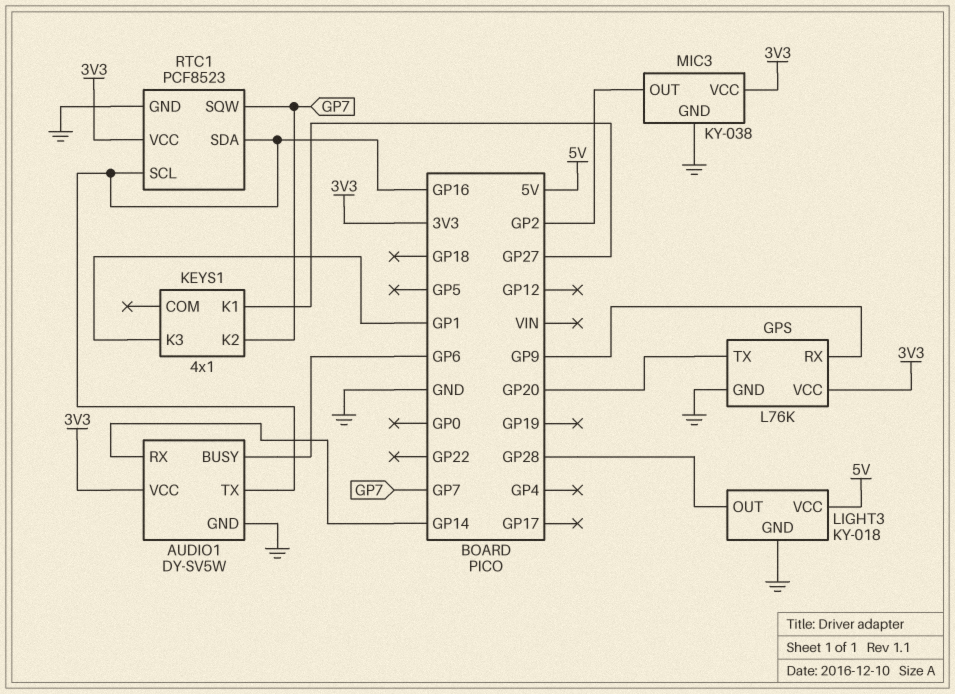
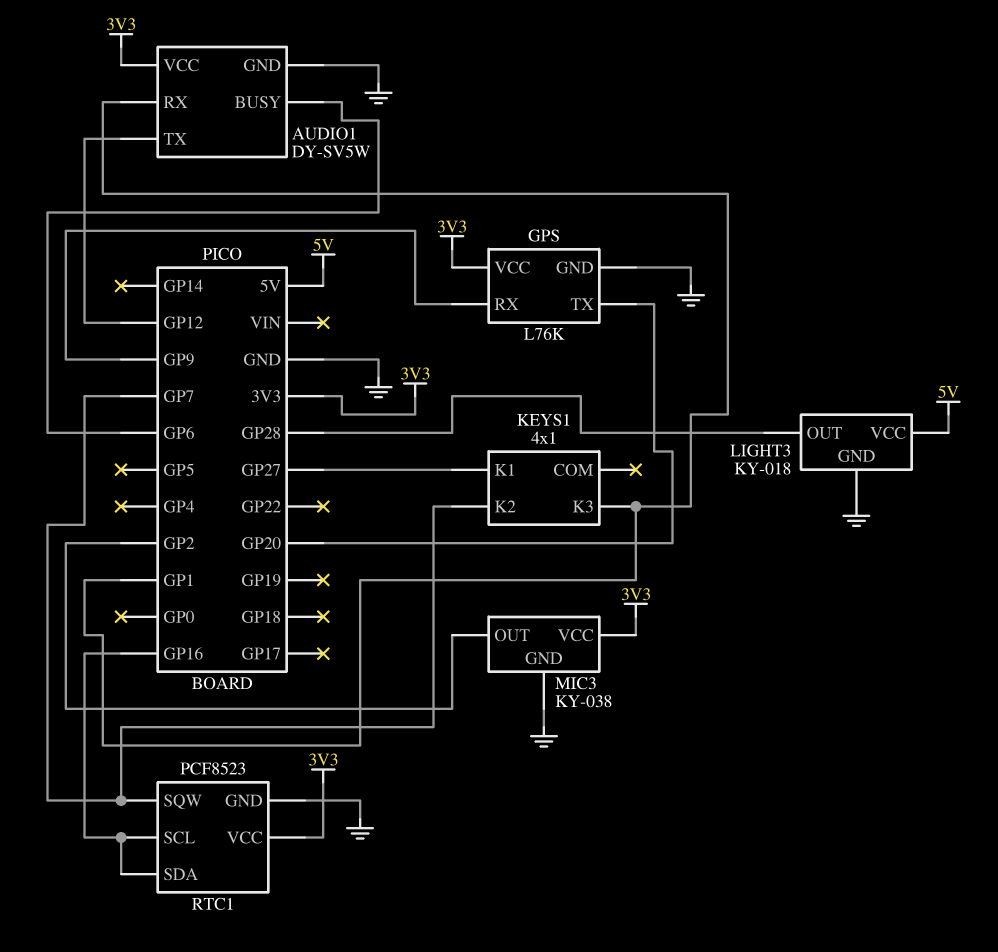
AUDIO1 pin RX: GP14 -> GP1
AUDIO1 pin TX: GP16 -> GP12

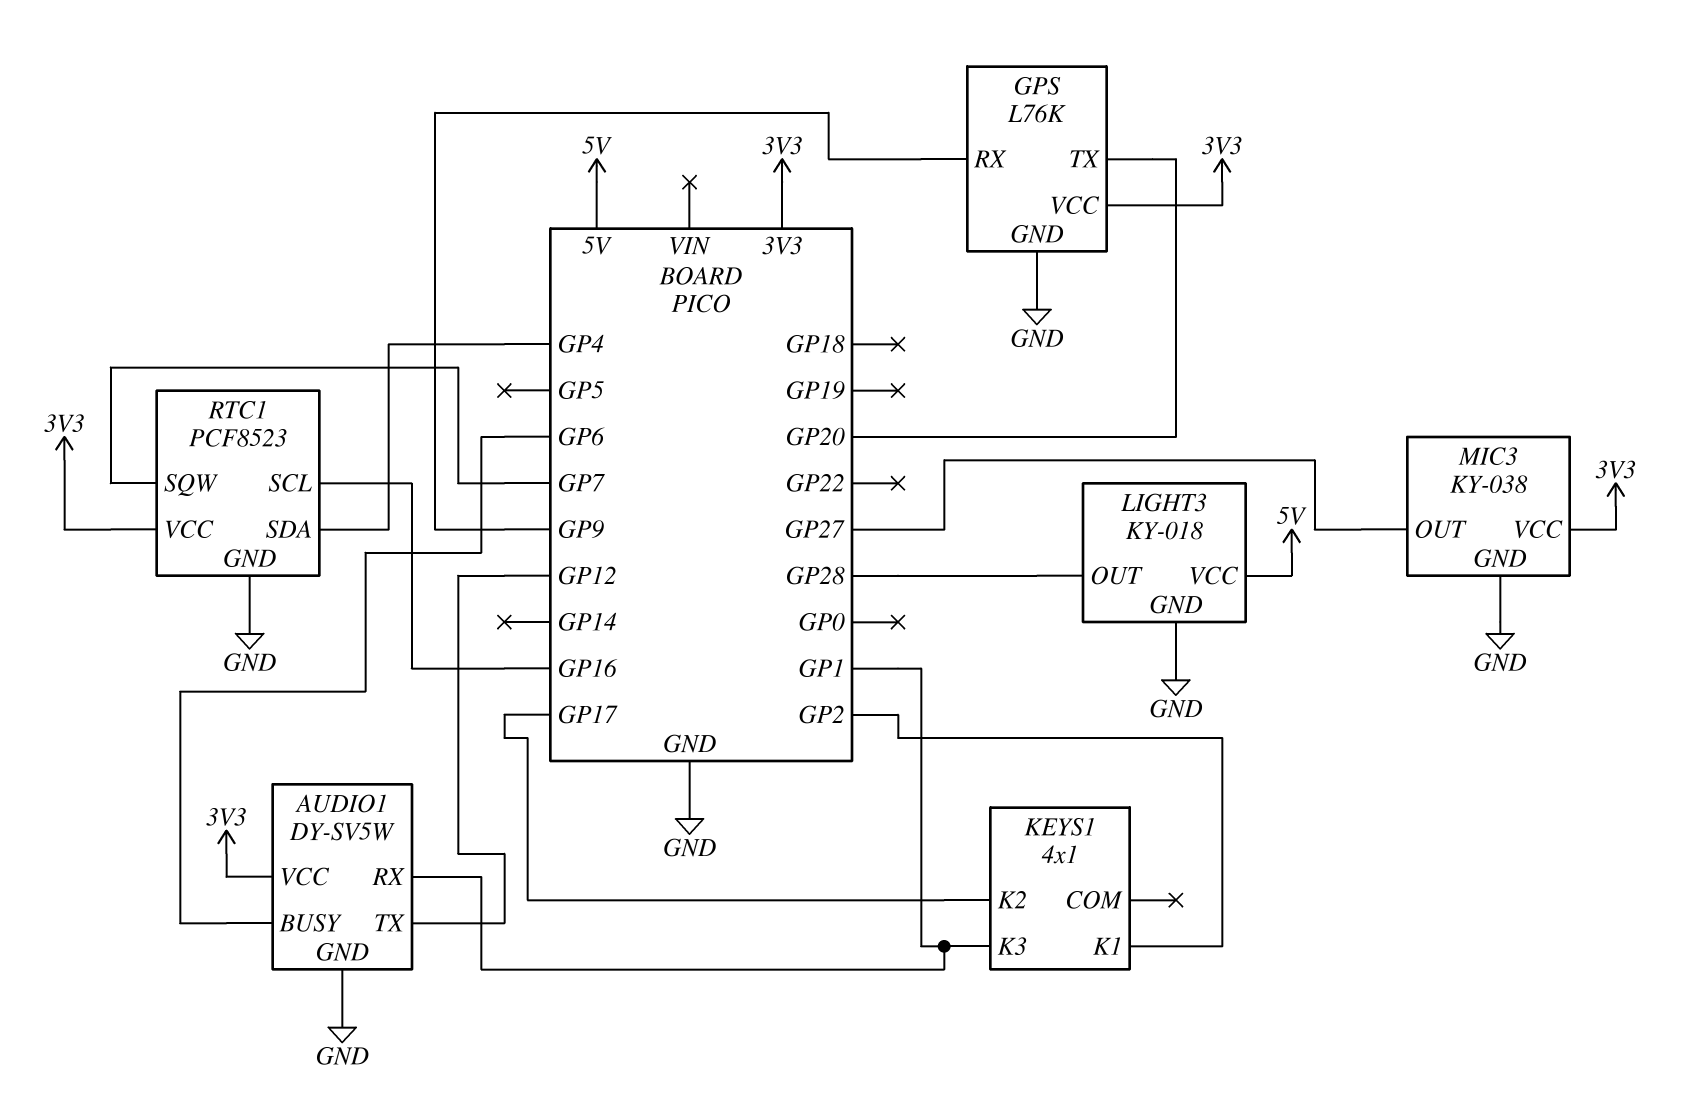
KEYS1 pin K1: GP27 -> GP2
KEYS1 pin K2: GP7 -> GP17
MIC3 pin OUT: GP2 -> GP27
RTC1 pin SDA: GP16 -> GP4

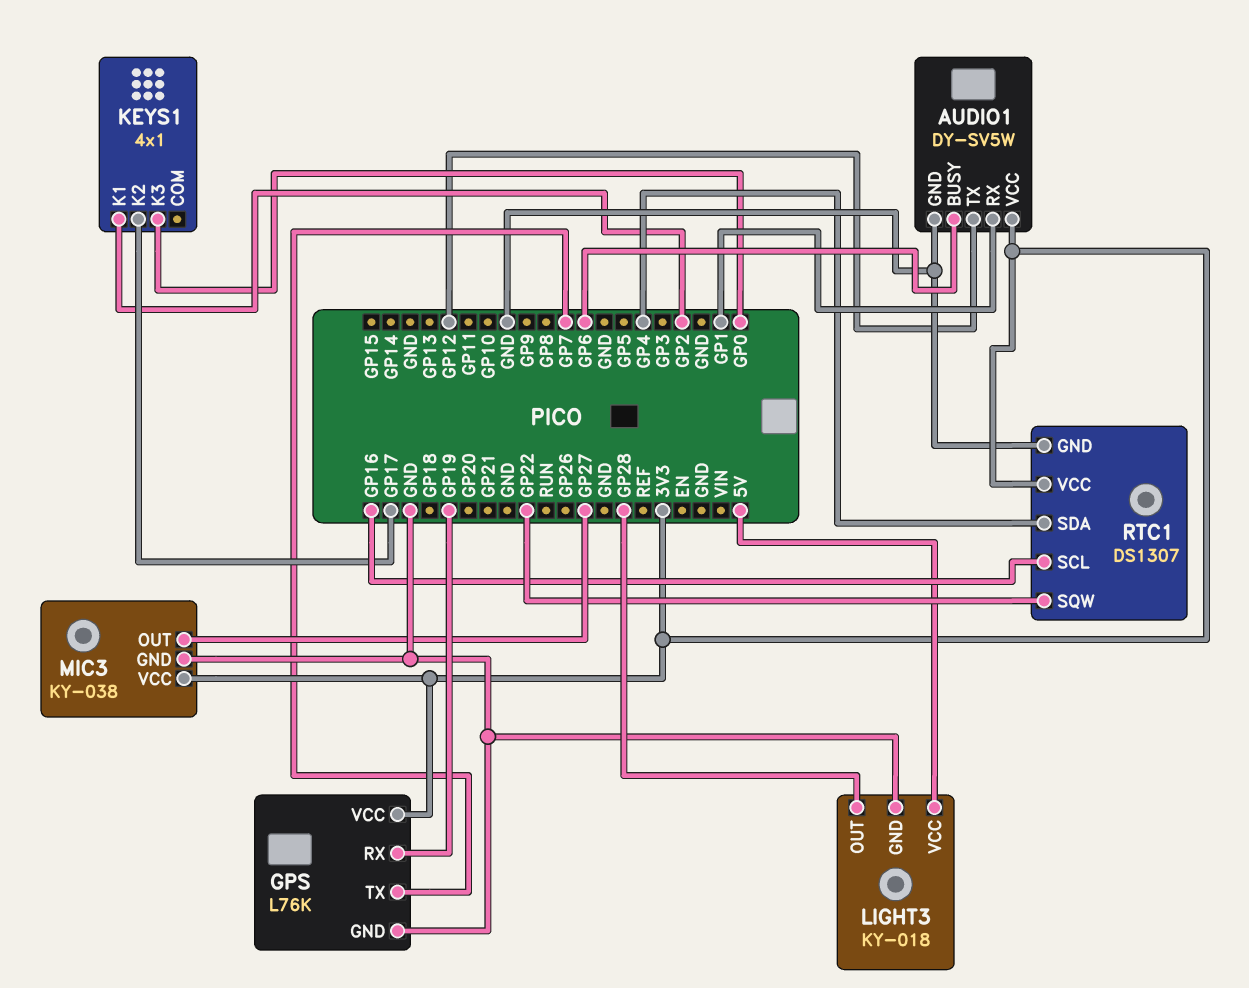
GPS pin RX: GP9 -> GP19
GPS pin TX: GP20 -> GP7
KEYS1 pin K3: GP1 -> GP0
RTC1: PCF8523 -> DS1307
RTC1 pin SQW: GP7 -> GP22

